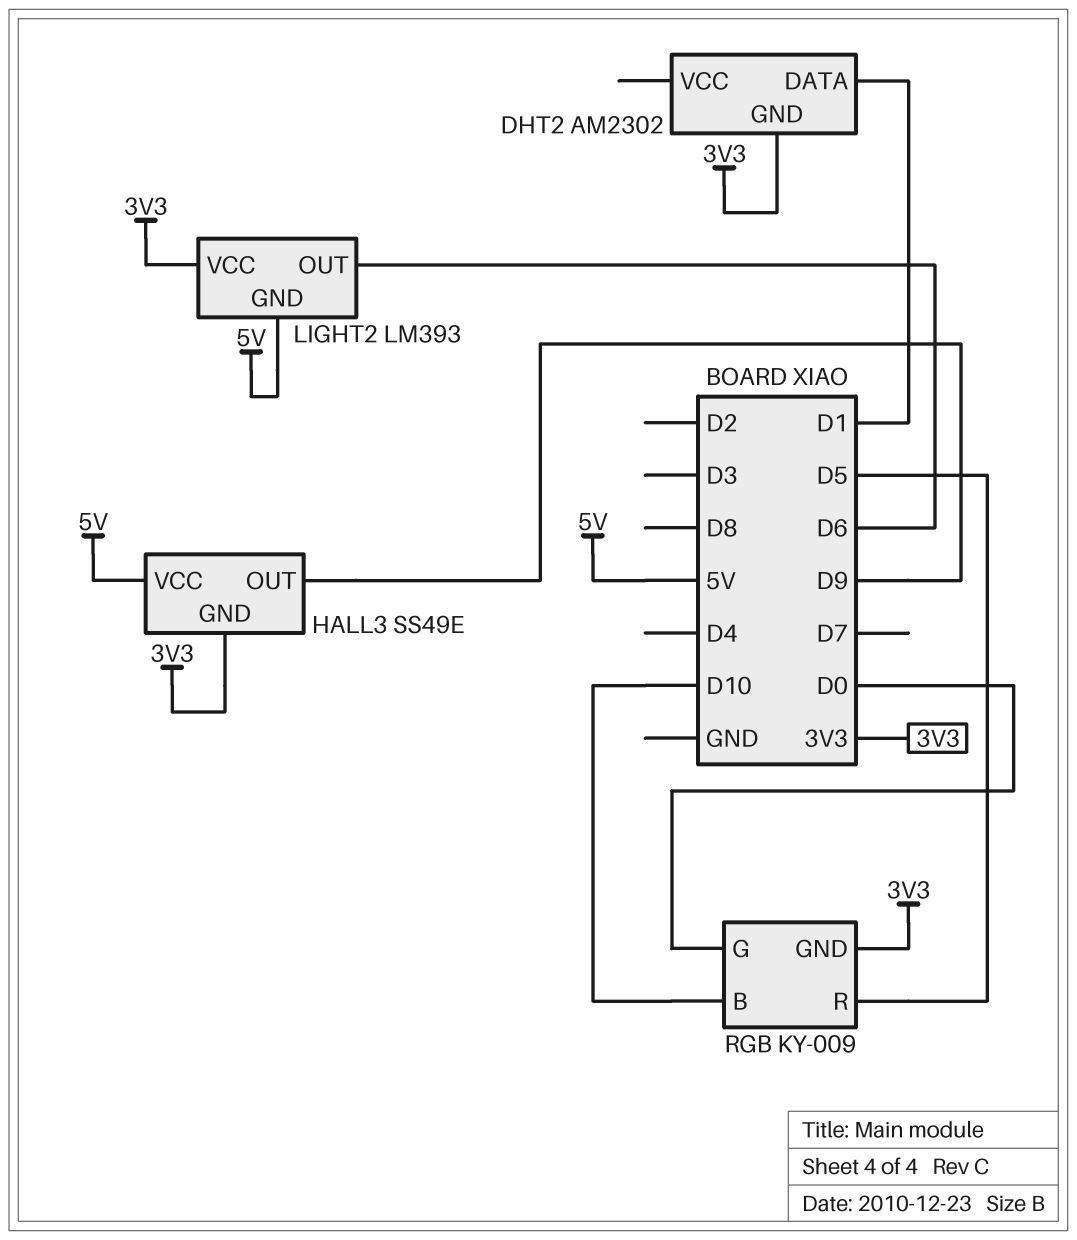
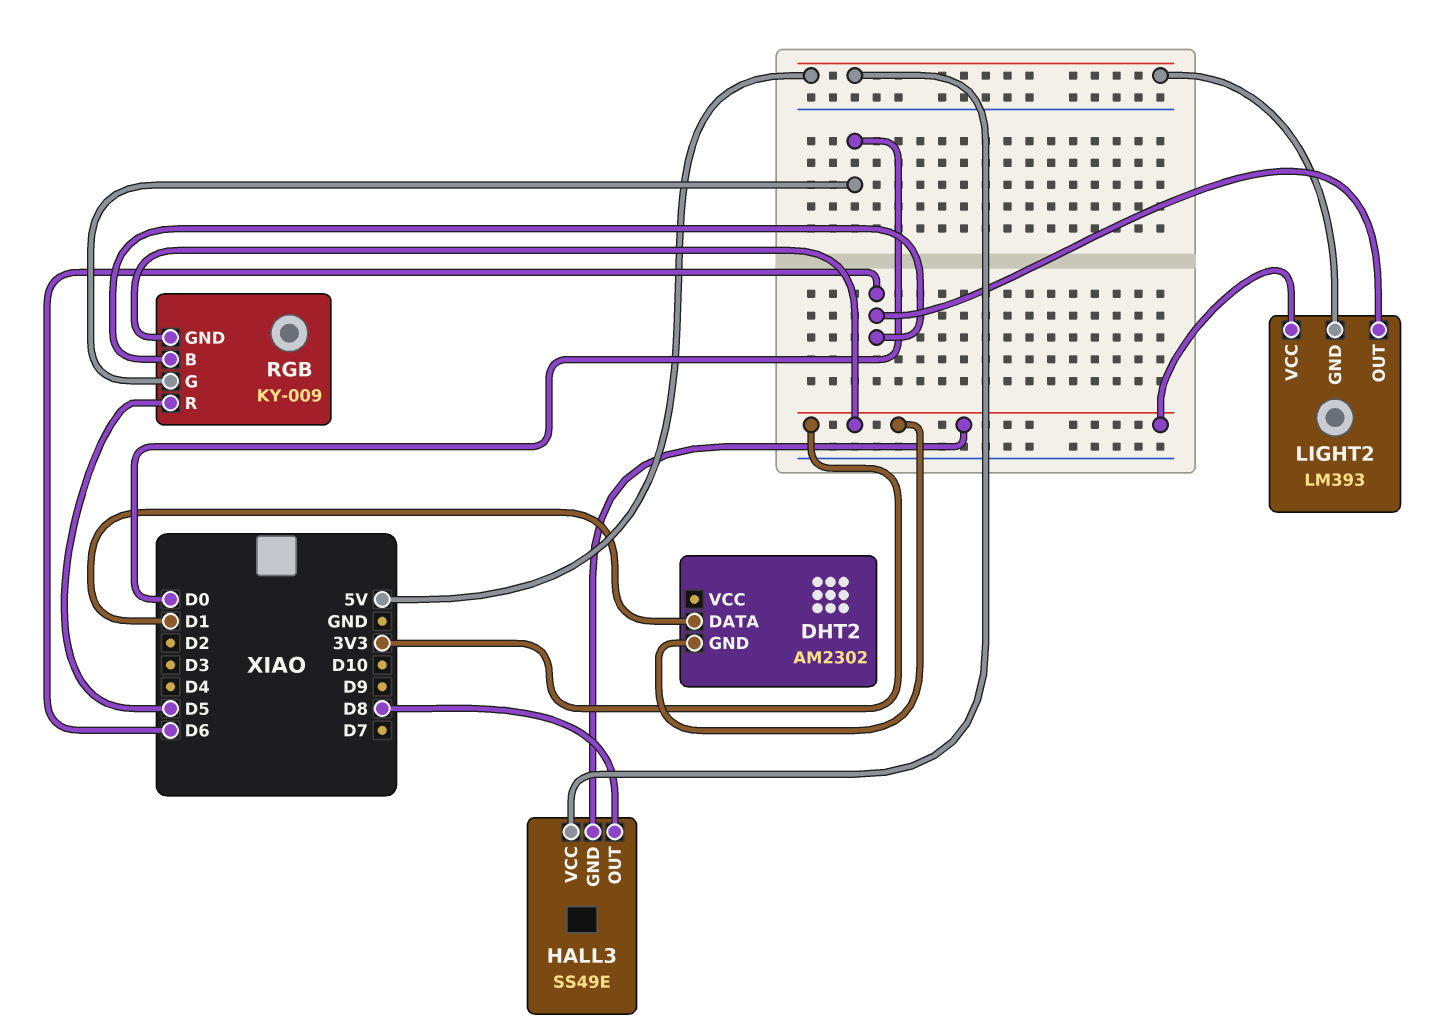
HALL3 pin OUT: D9 -> D8
RGB pin B: D10 -> D6

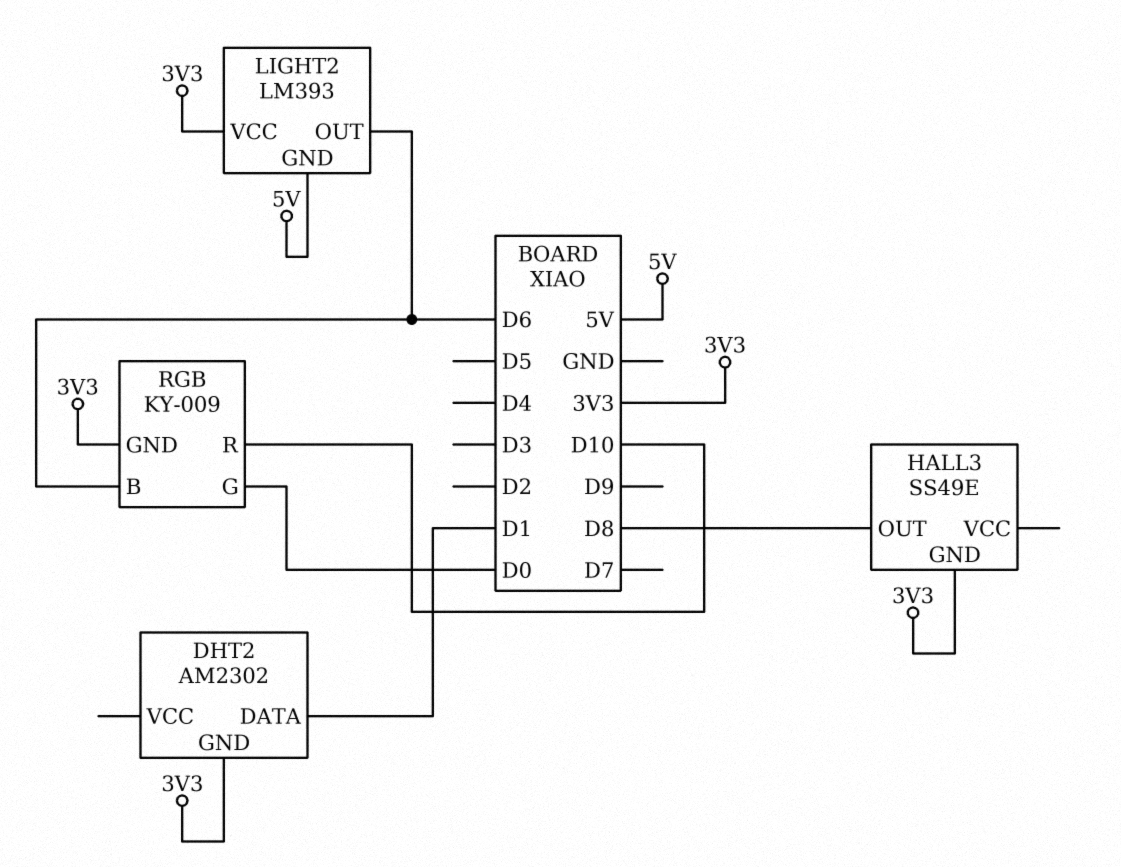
HALL3 pin VCC: 5V -> none
RGB pin R: D5 -> D10

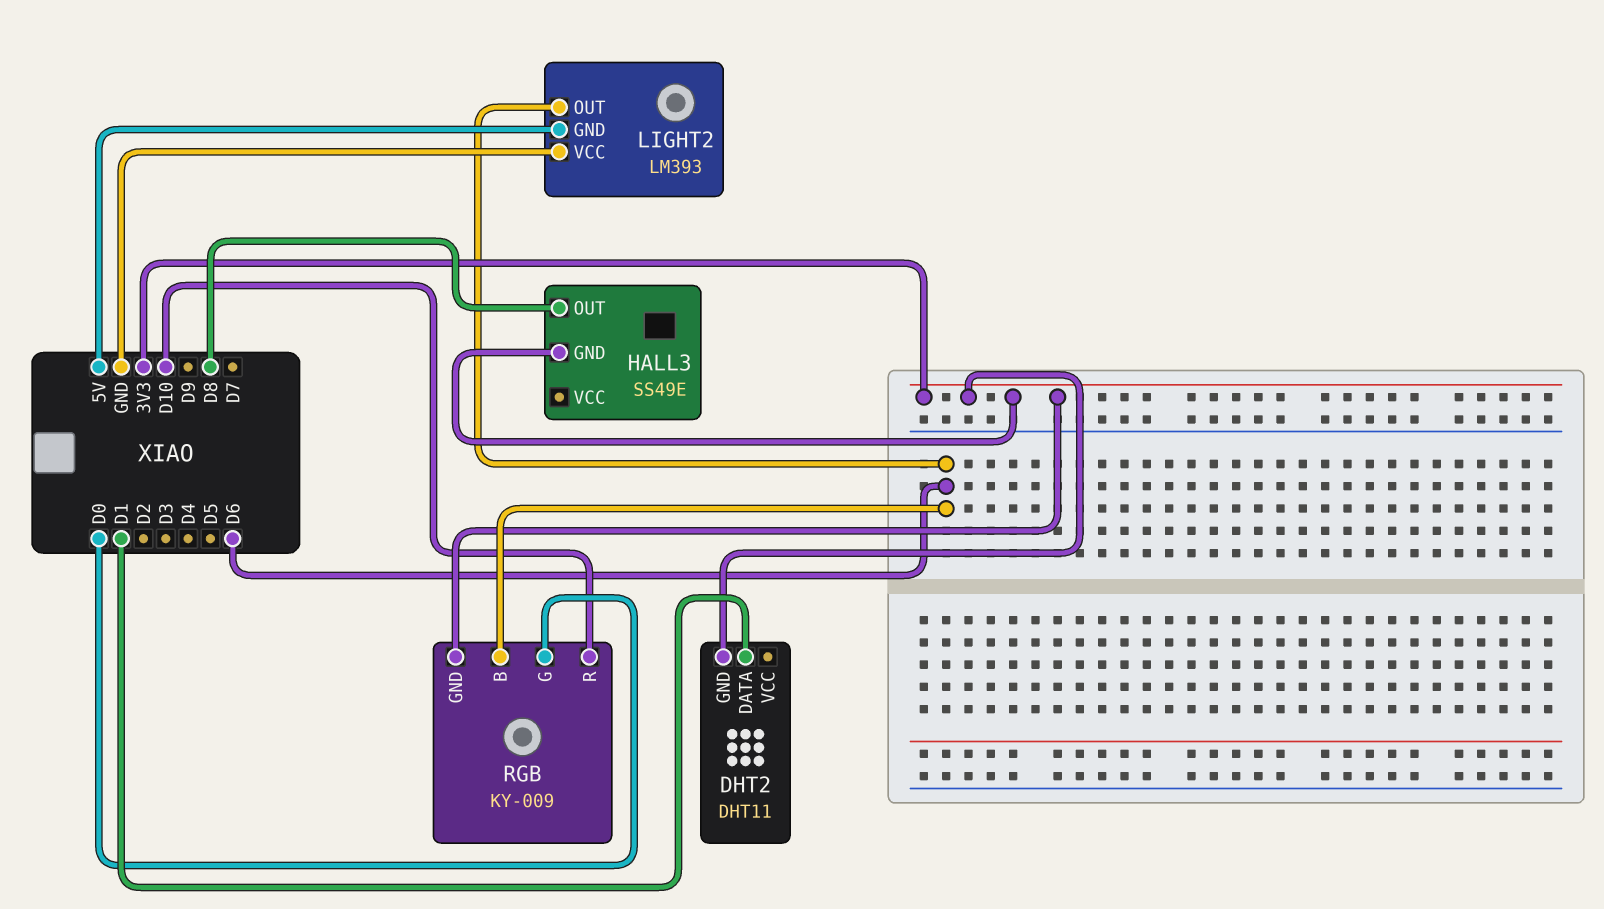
DHT2: AM2302 -> DHT11
LIGHT2 pin VCC: 3V3 -> GND

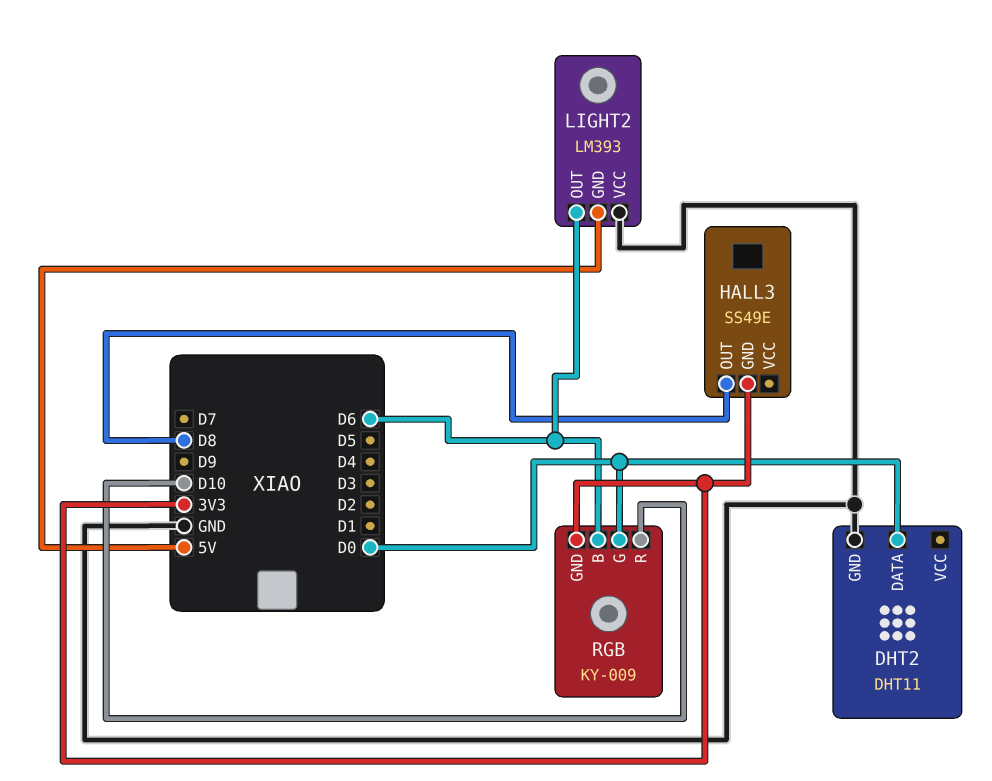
DHT2 pin DATA: D1 -> D0
DHT2 pin GND: 3V3 -> GND

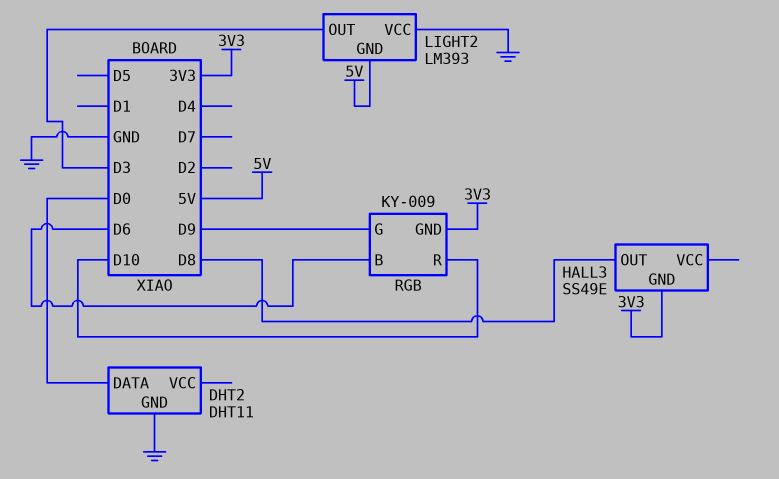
LIGHT2 pin OUT: D6 -> D3
RGB pin G: D0 -> D9

